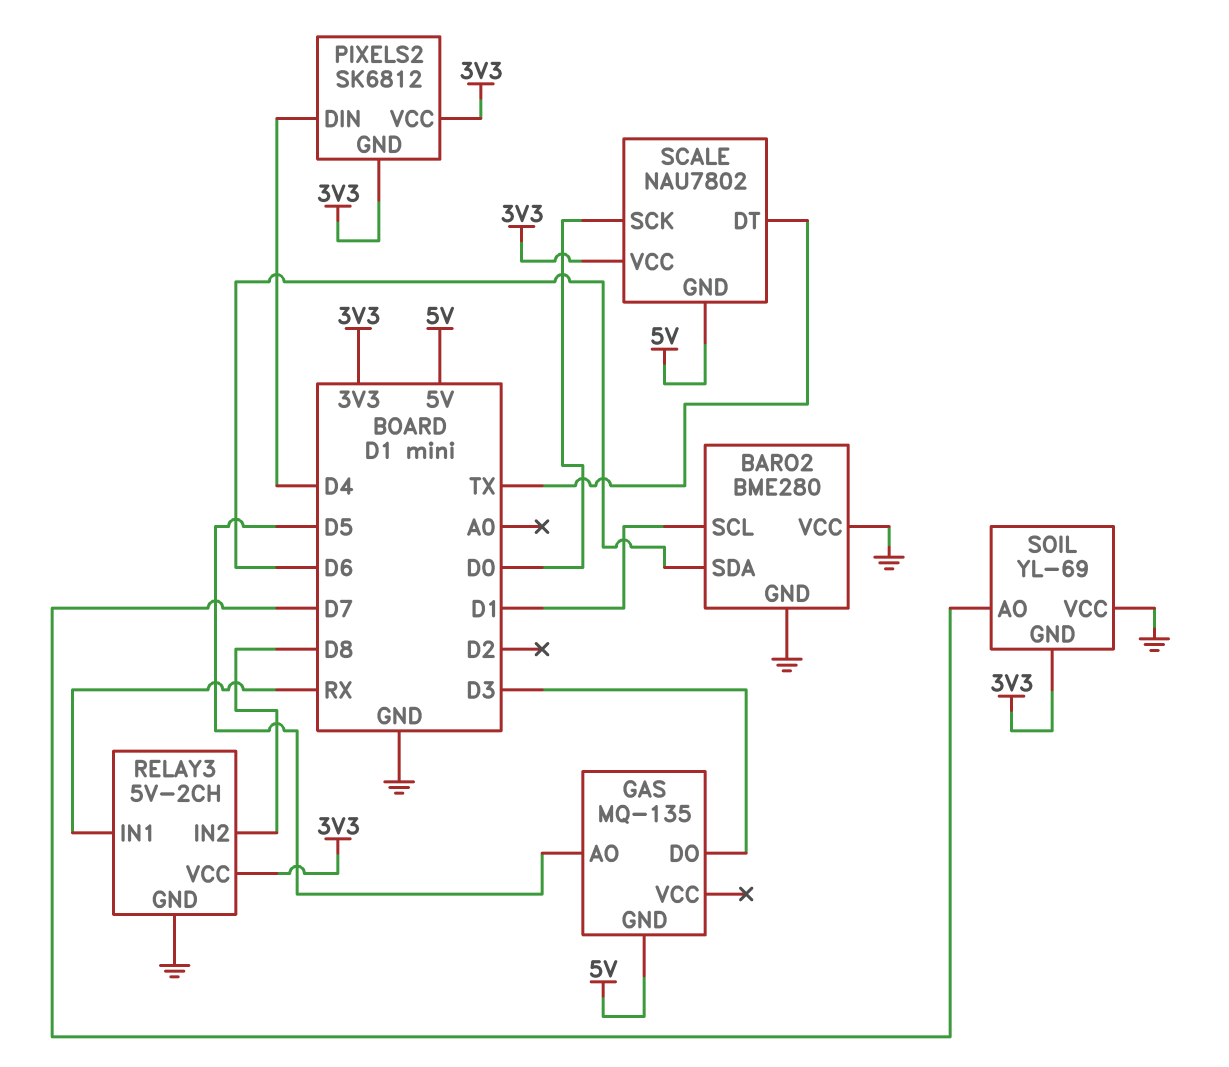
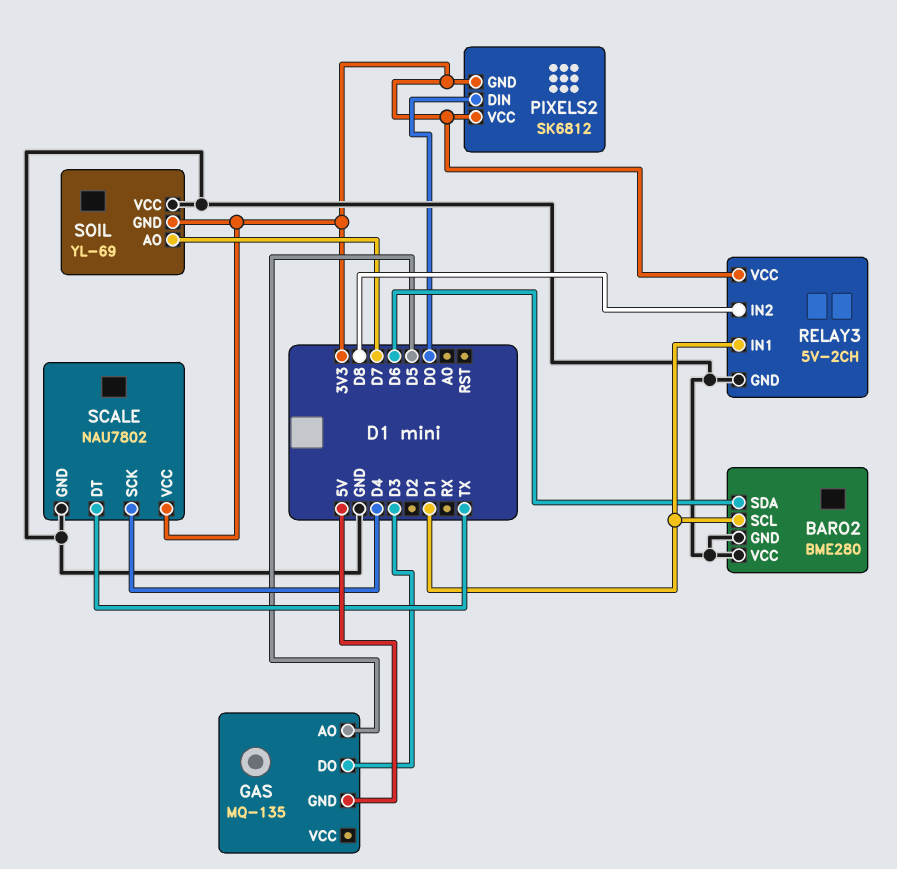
PIXELS2 pin DIN: D4 -> D0
RELAY3 pin IN1: RX -> D1
SCALE pin GND: 5V -> GND
SCALE pin SCK: D0 -> D4

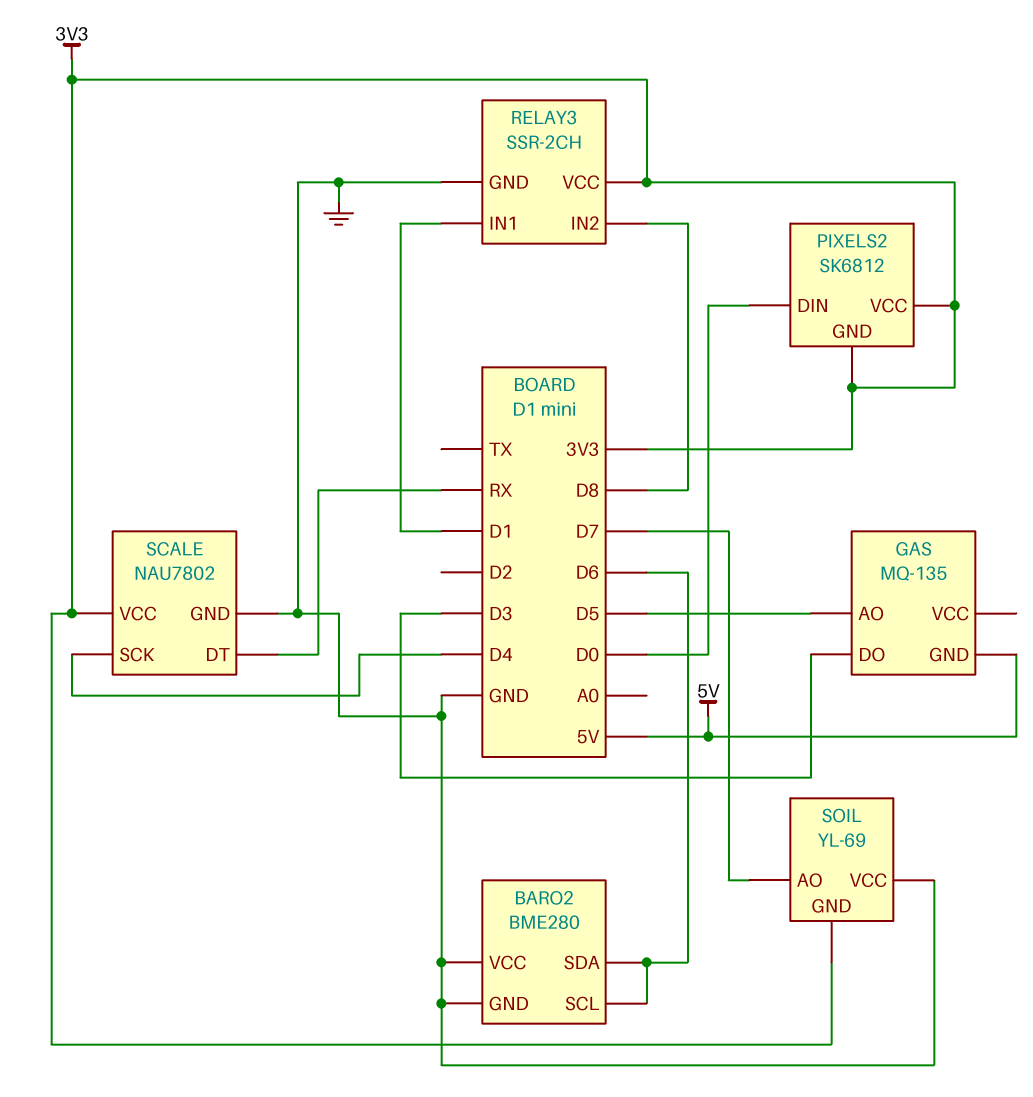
BARO2 pin SCL: D1 -> D6
RELAY3: 5V-2CH -> SSR-2CH
SCALE pin DT: TX -> RX

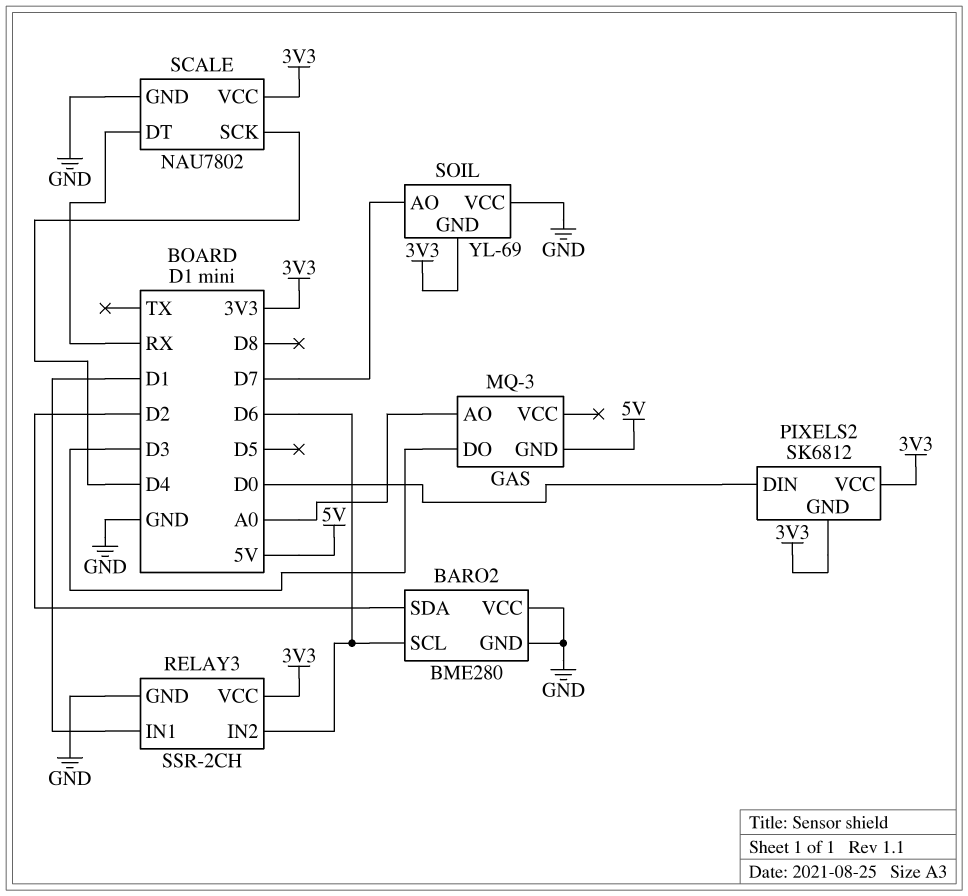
BARO2 pin SDA: D6 -> D2
GAS: MQ-135 -> MQ-3
GAS pin AO: D5 -> A0
RELAY3 pin IN2: D8 -> D6

